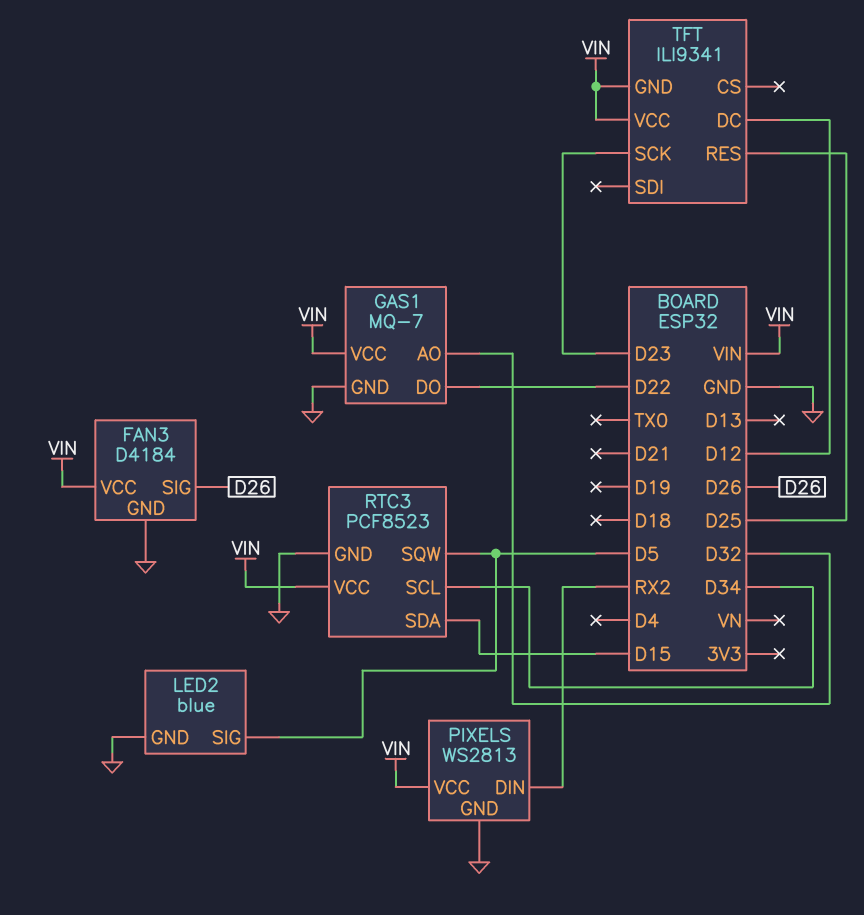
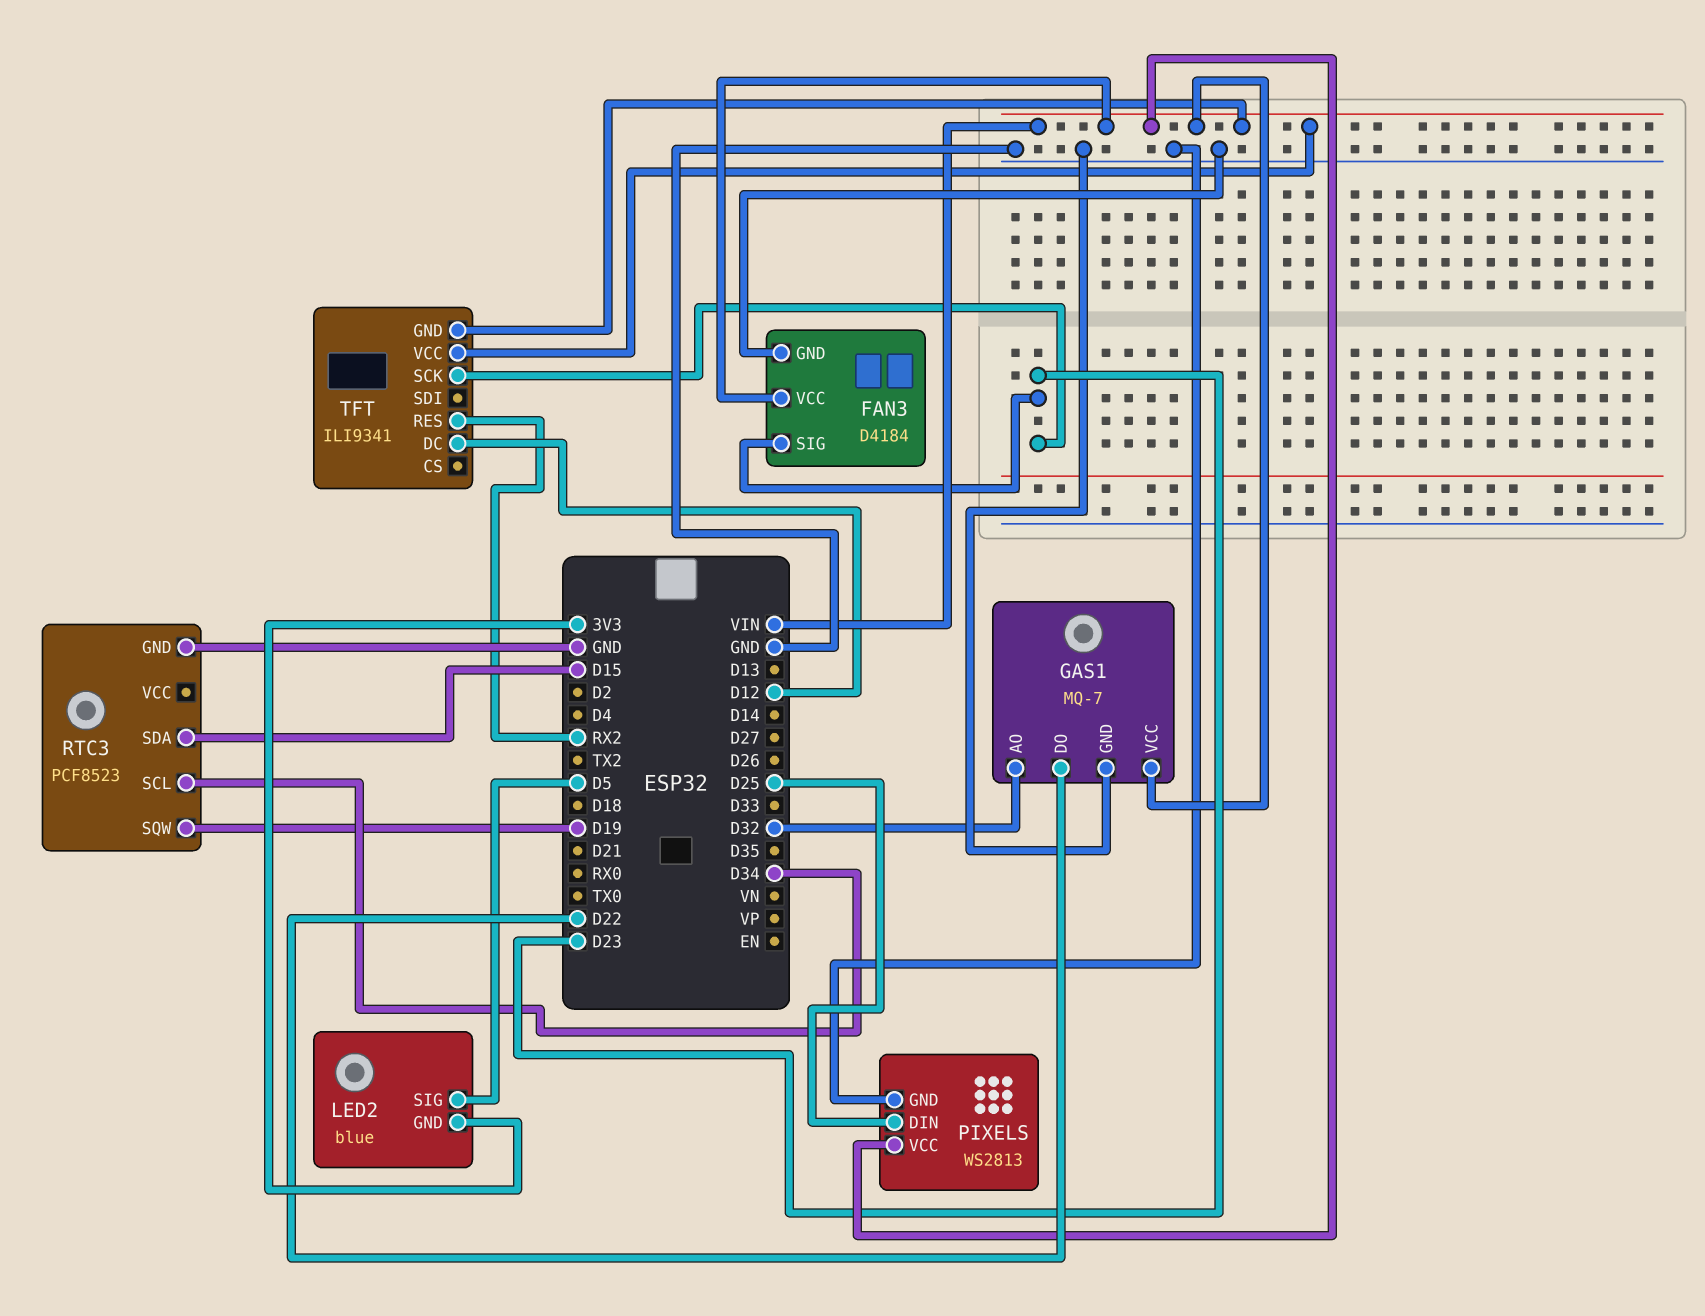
FAN3 pin SIG: D26 -> D23
LED2 pin GND: GND -> 3V3
PIXELS pin DIN: RX2 -> D25
RTC3 pin SQW: D5 -> D19
RTC3 pin VCC: VIN -> none
TFT pin RES: D25 -> RX2

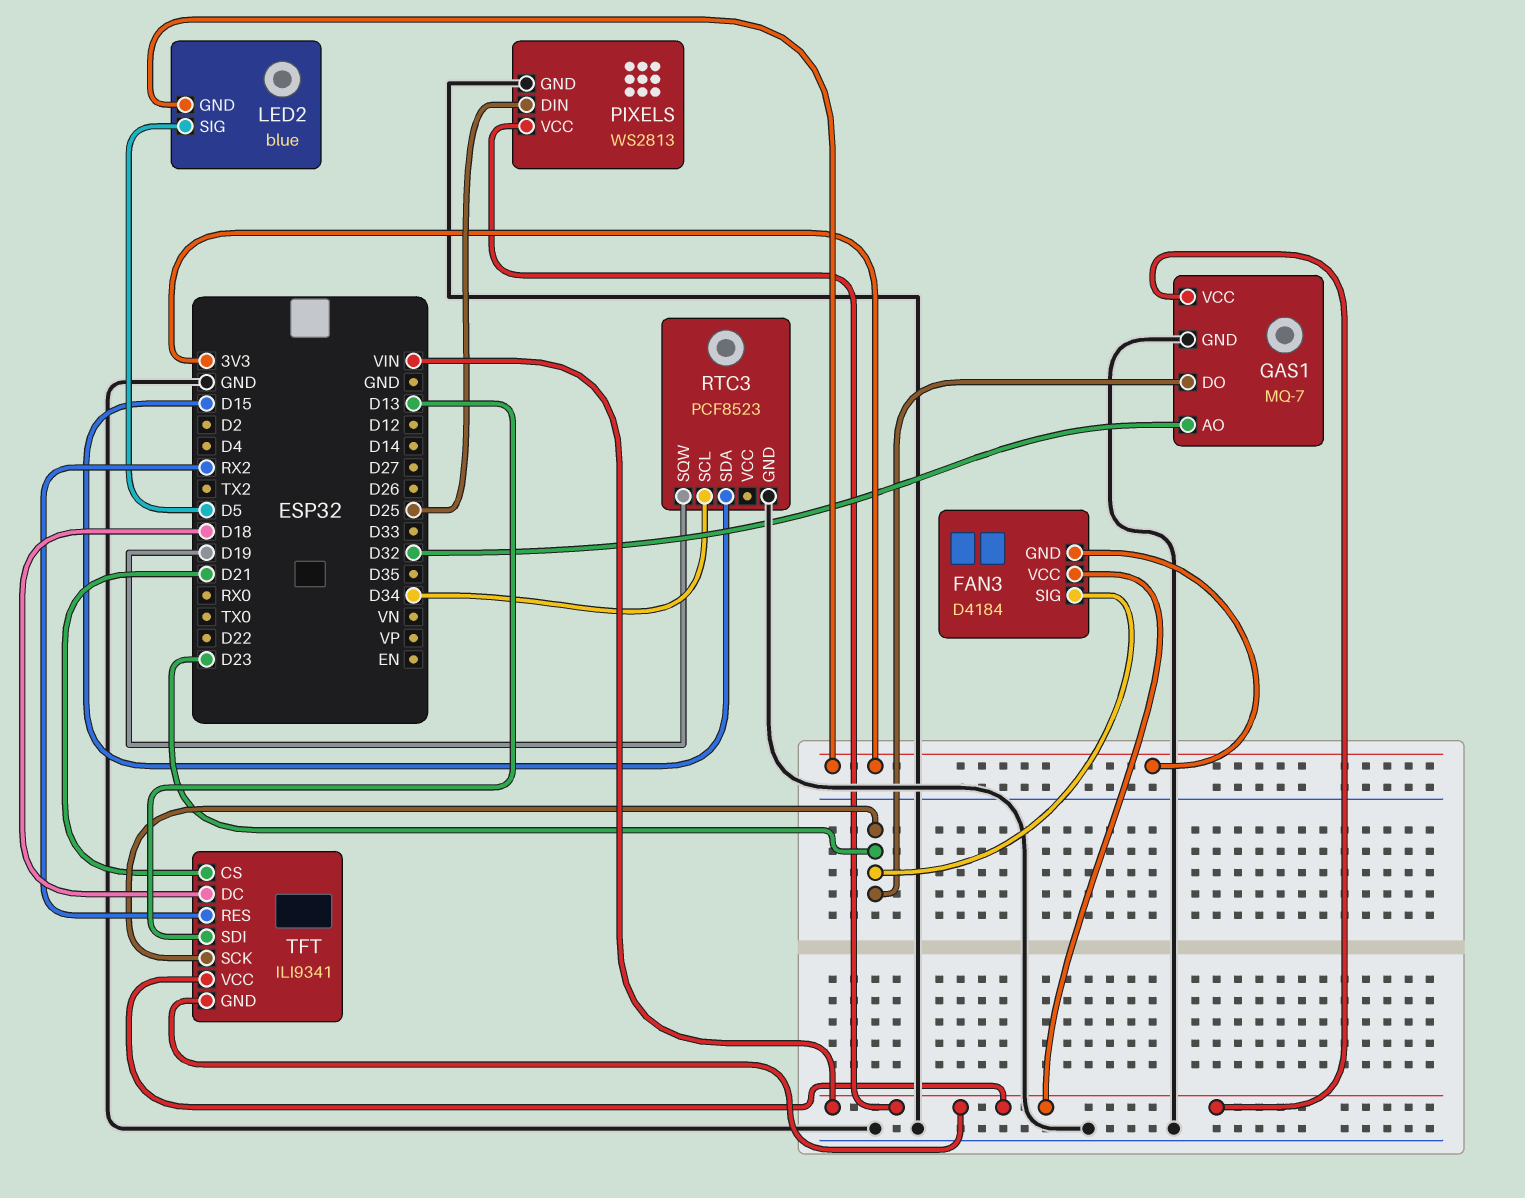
FAN3 pin GND: GND -> 3V3
GAS1 pin DO: D22 -> D23
TFT pin CS: none -> D21
TFT pin DC: D12 -> D18
TFT pin SDI: none -> D13

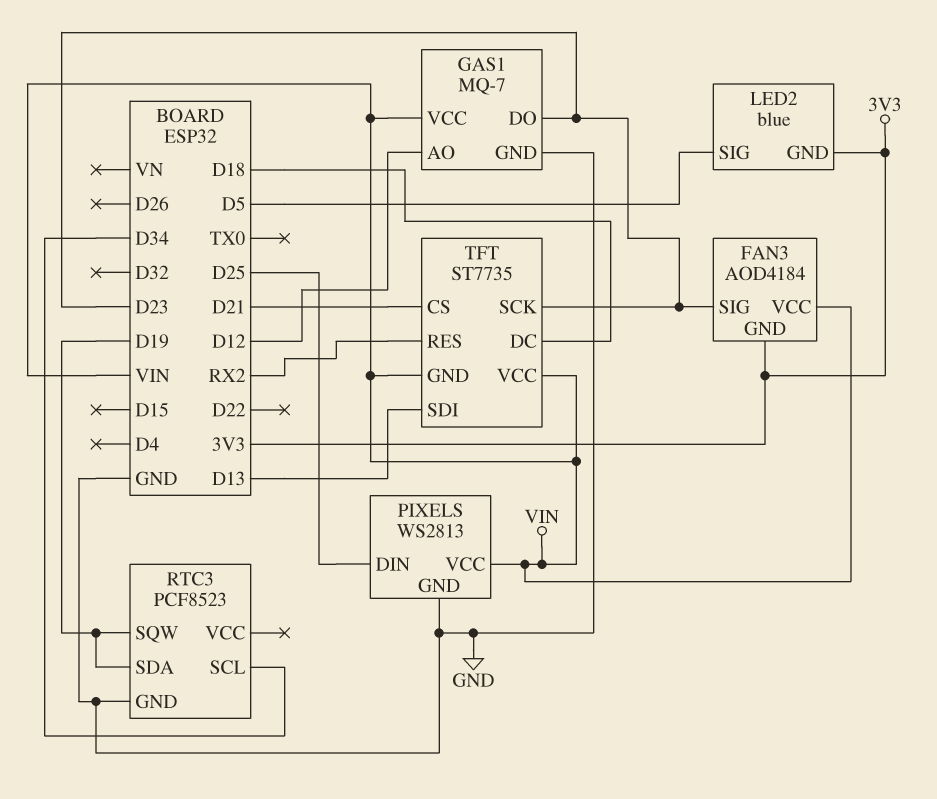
FAN3: D4184 -> AOD4184
GAS1 pin AO: D32 -> D12
RTC3 pin SDA: D15 -> D19
TFT: ILI9341 -> ST7735

